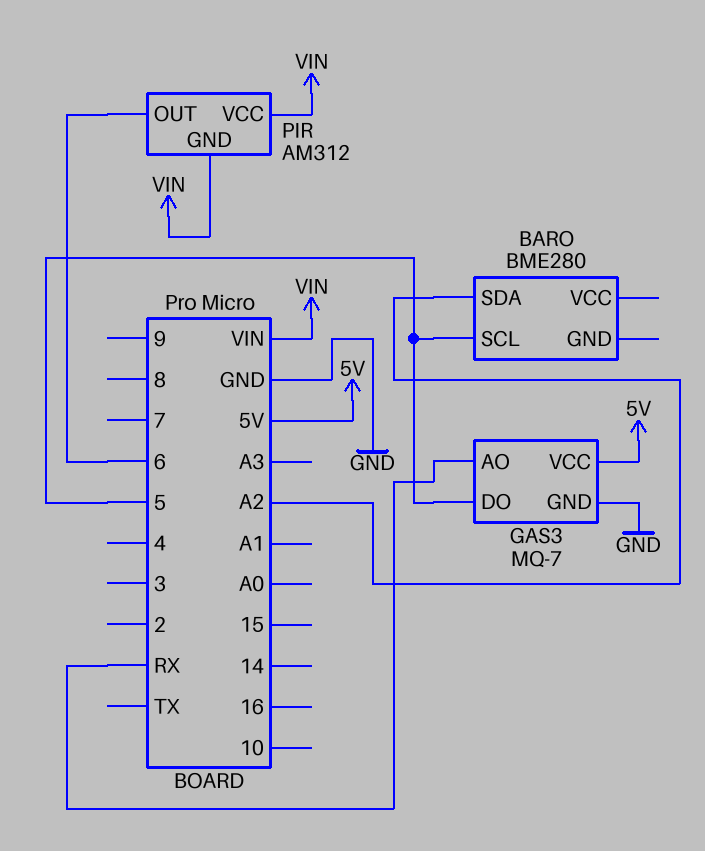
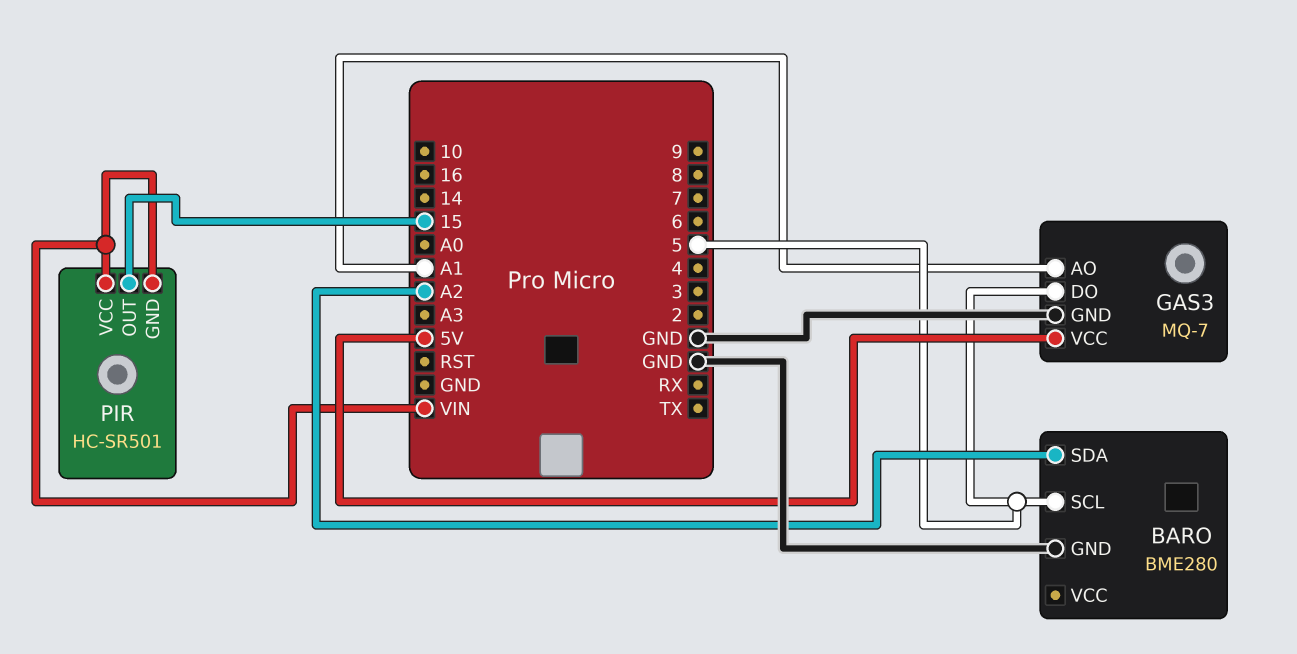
BARO pin GND: none -> GND
GAS3 pin AO: RX -> A1
PIR: AM312 -> HC-SR501
PIR pin OUT: 6 -> 15

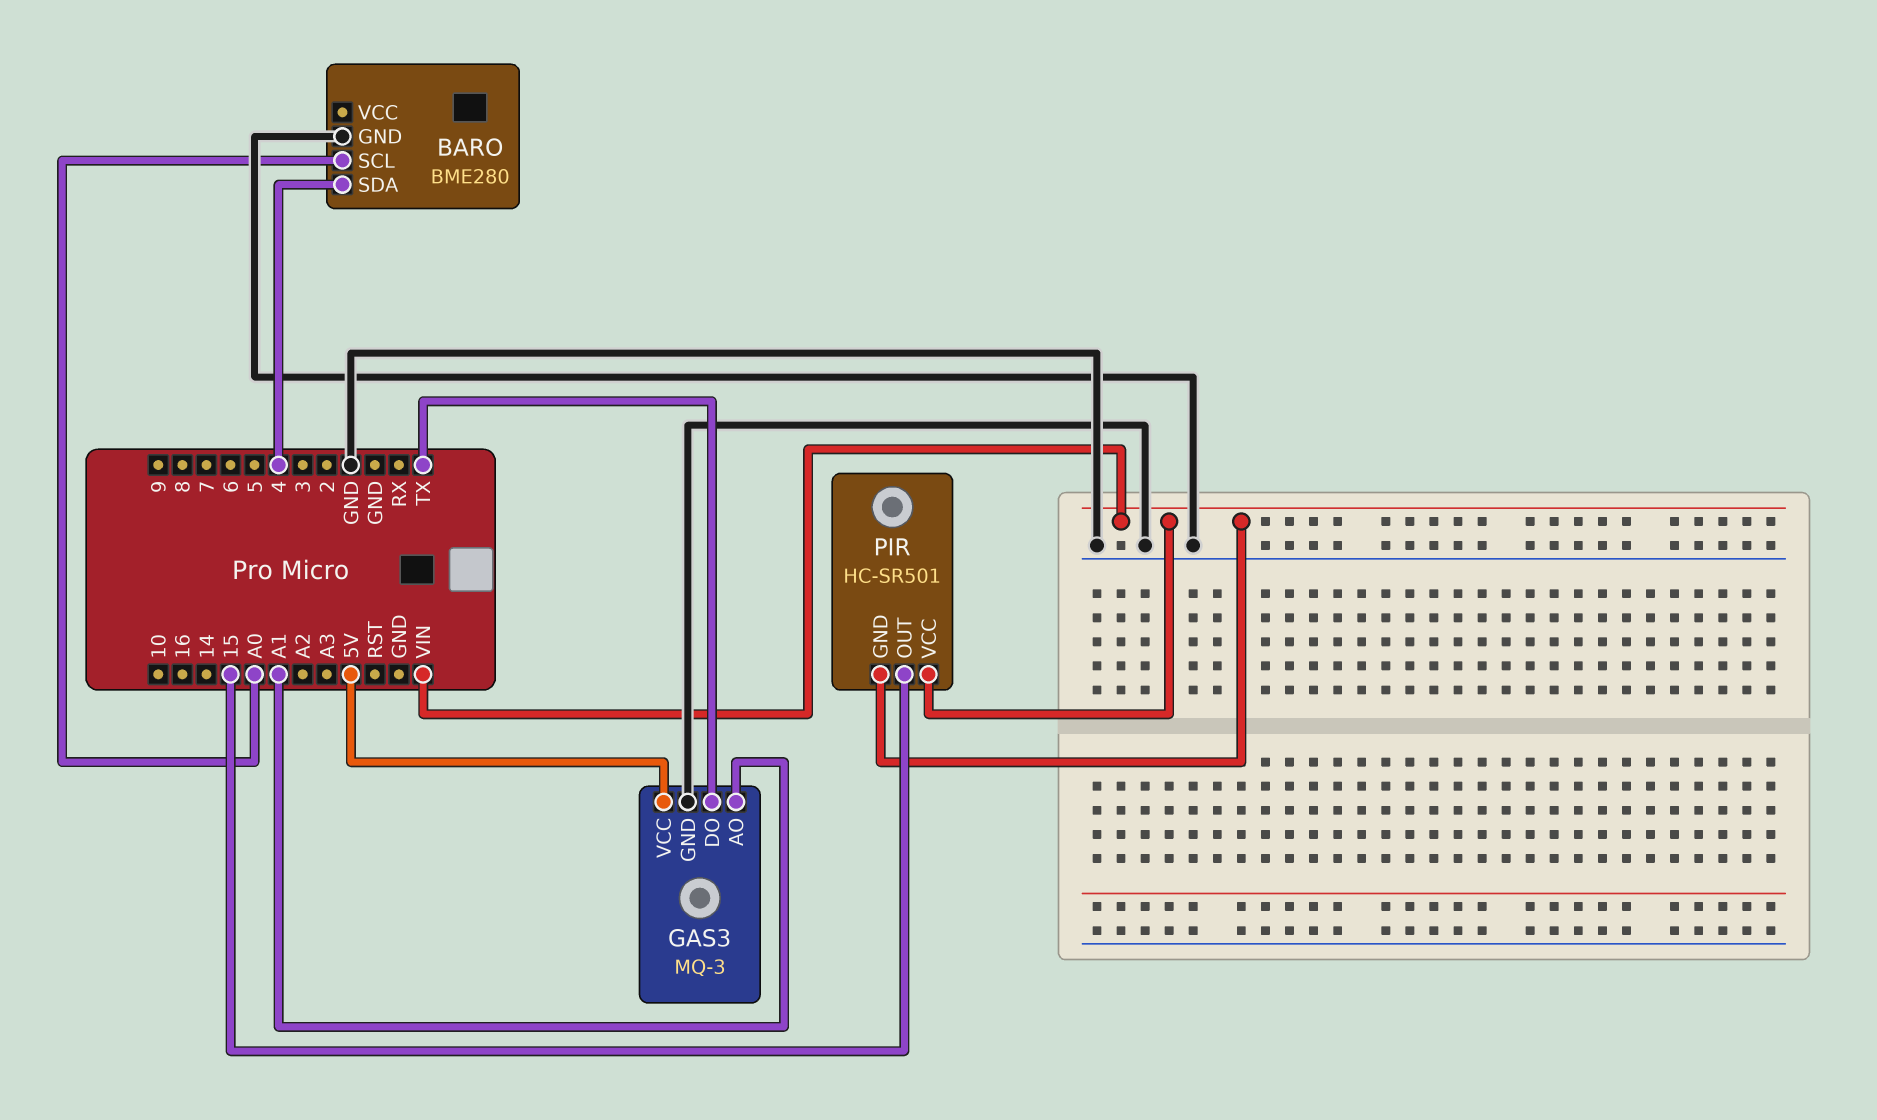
BARO pin SCL: 5 -> A0
BARO pin SDA: A2 -> 4
GAS3: MQ-7 -> MQ-3
GAS3 pin DO: 5 -> TX

